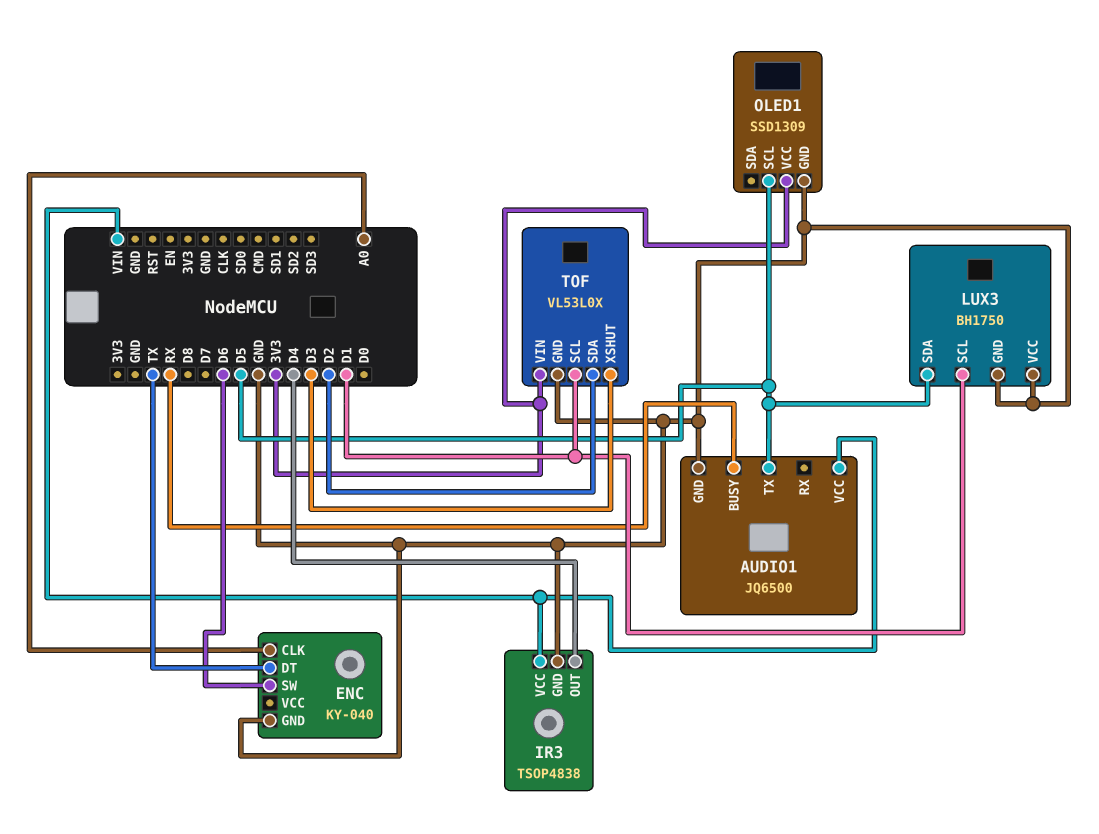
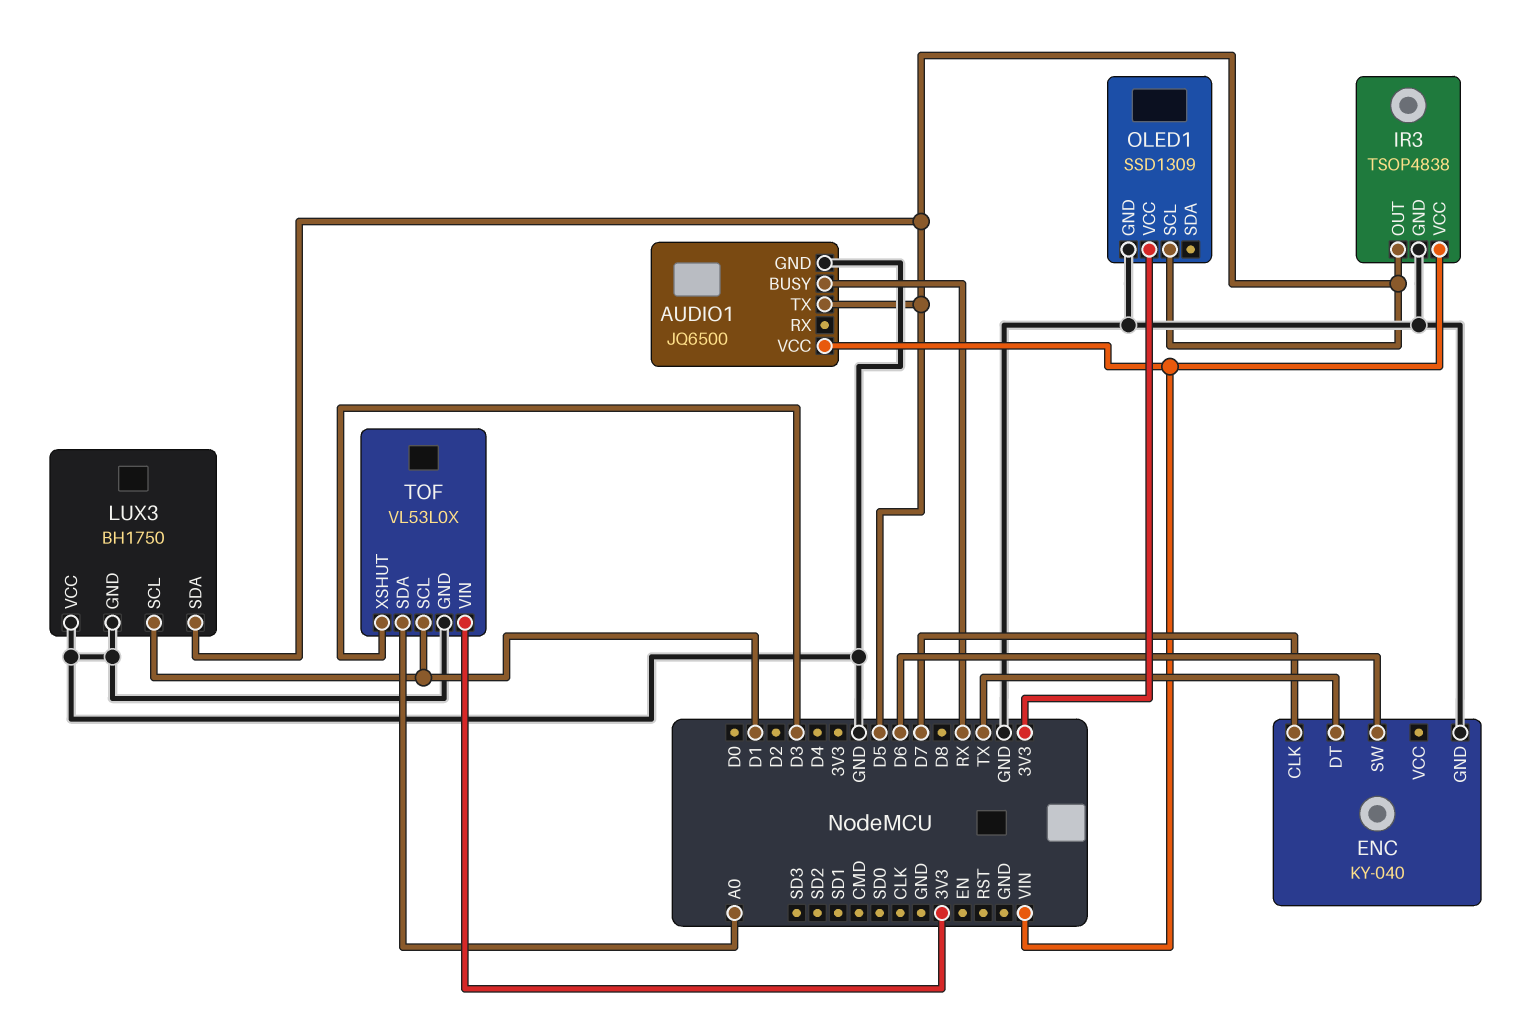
ENC pin CLK: A0 -> D7
IR3 pin OUT: D4 -> D5
TOF pin SDA: D2 -> A0

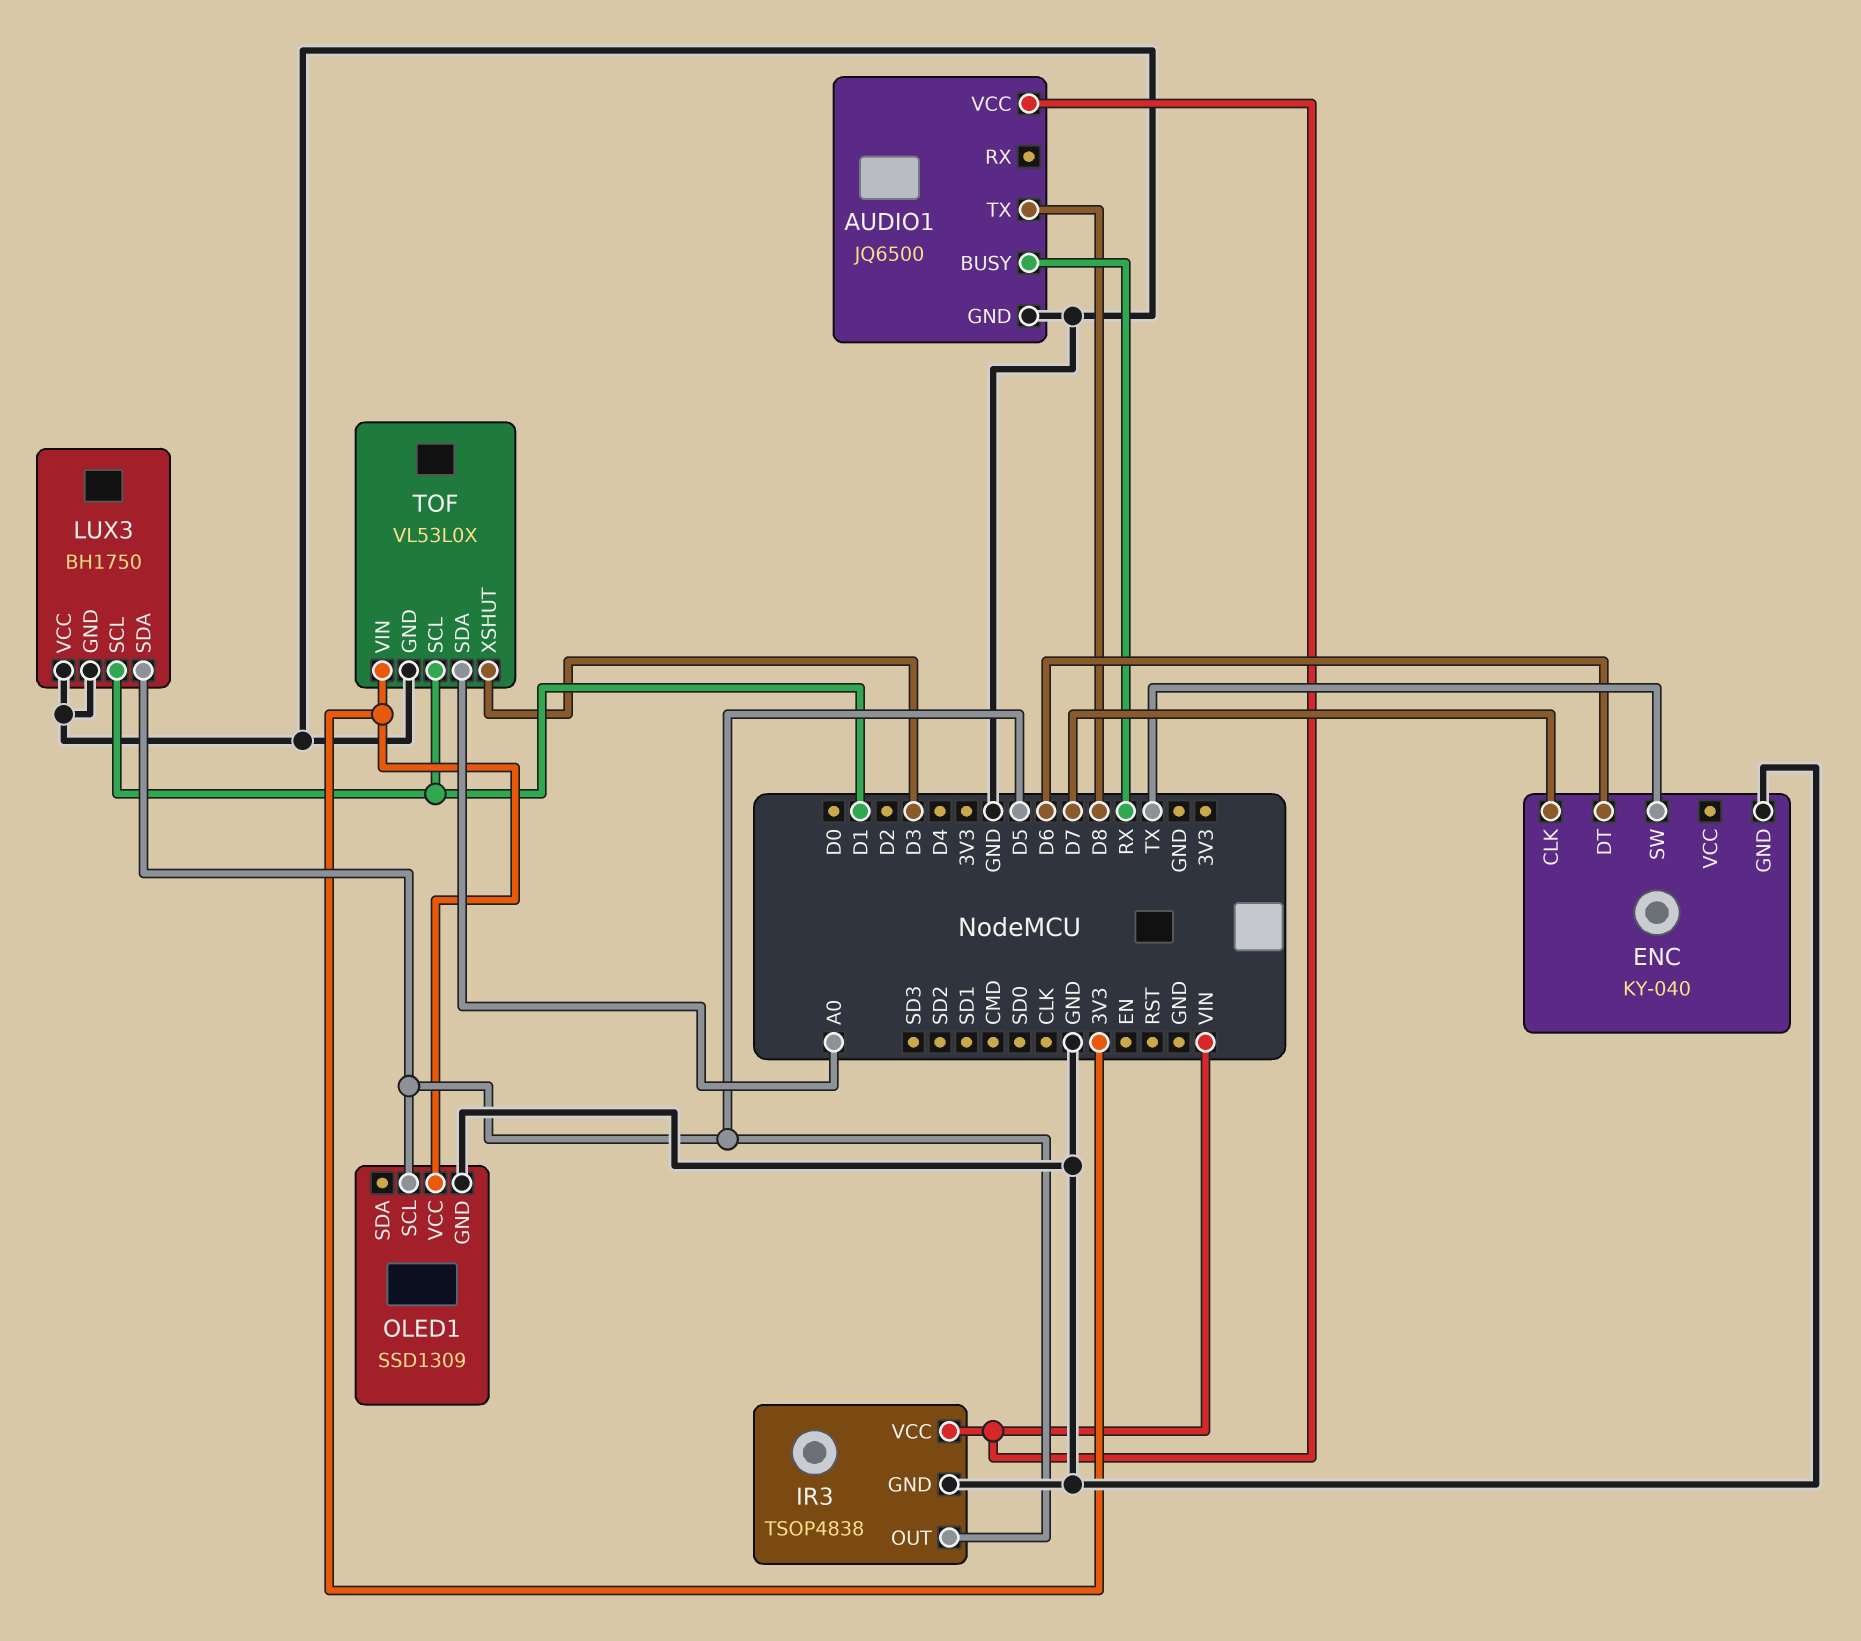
AUDIO1 pin TX: D5 -> D8
ENC pin DT: TX -> D6
ENC pin SW: D6 -> TX

